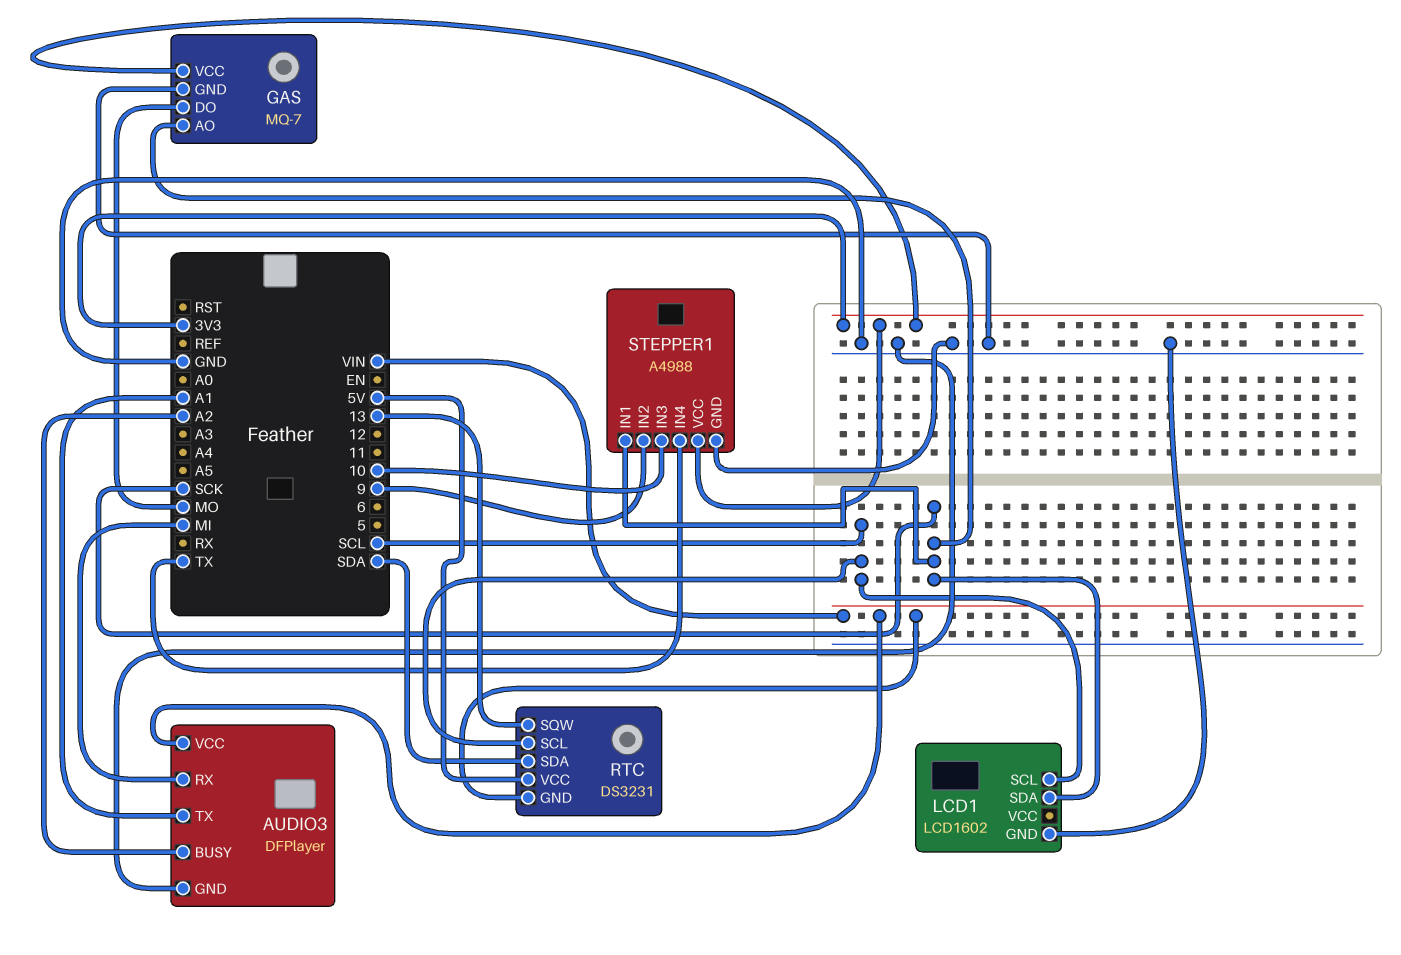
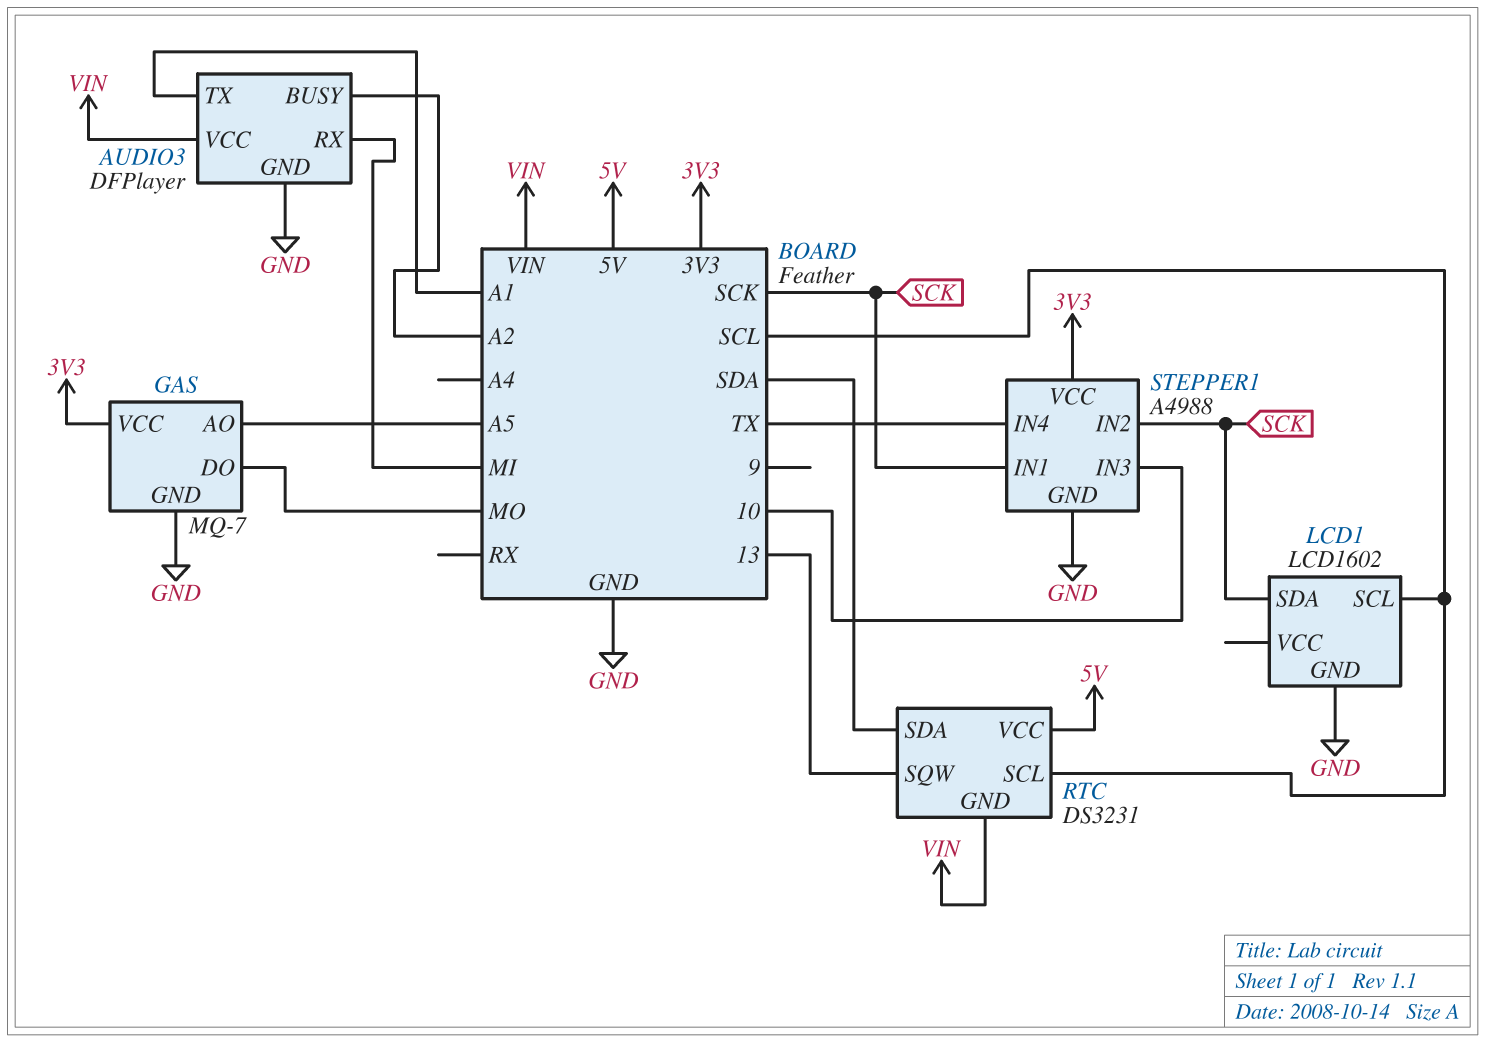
GAS pin AO: SCK -> A5
STEPPER1 pin IN2: 9 -> SCK

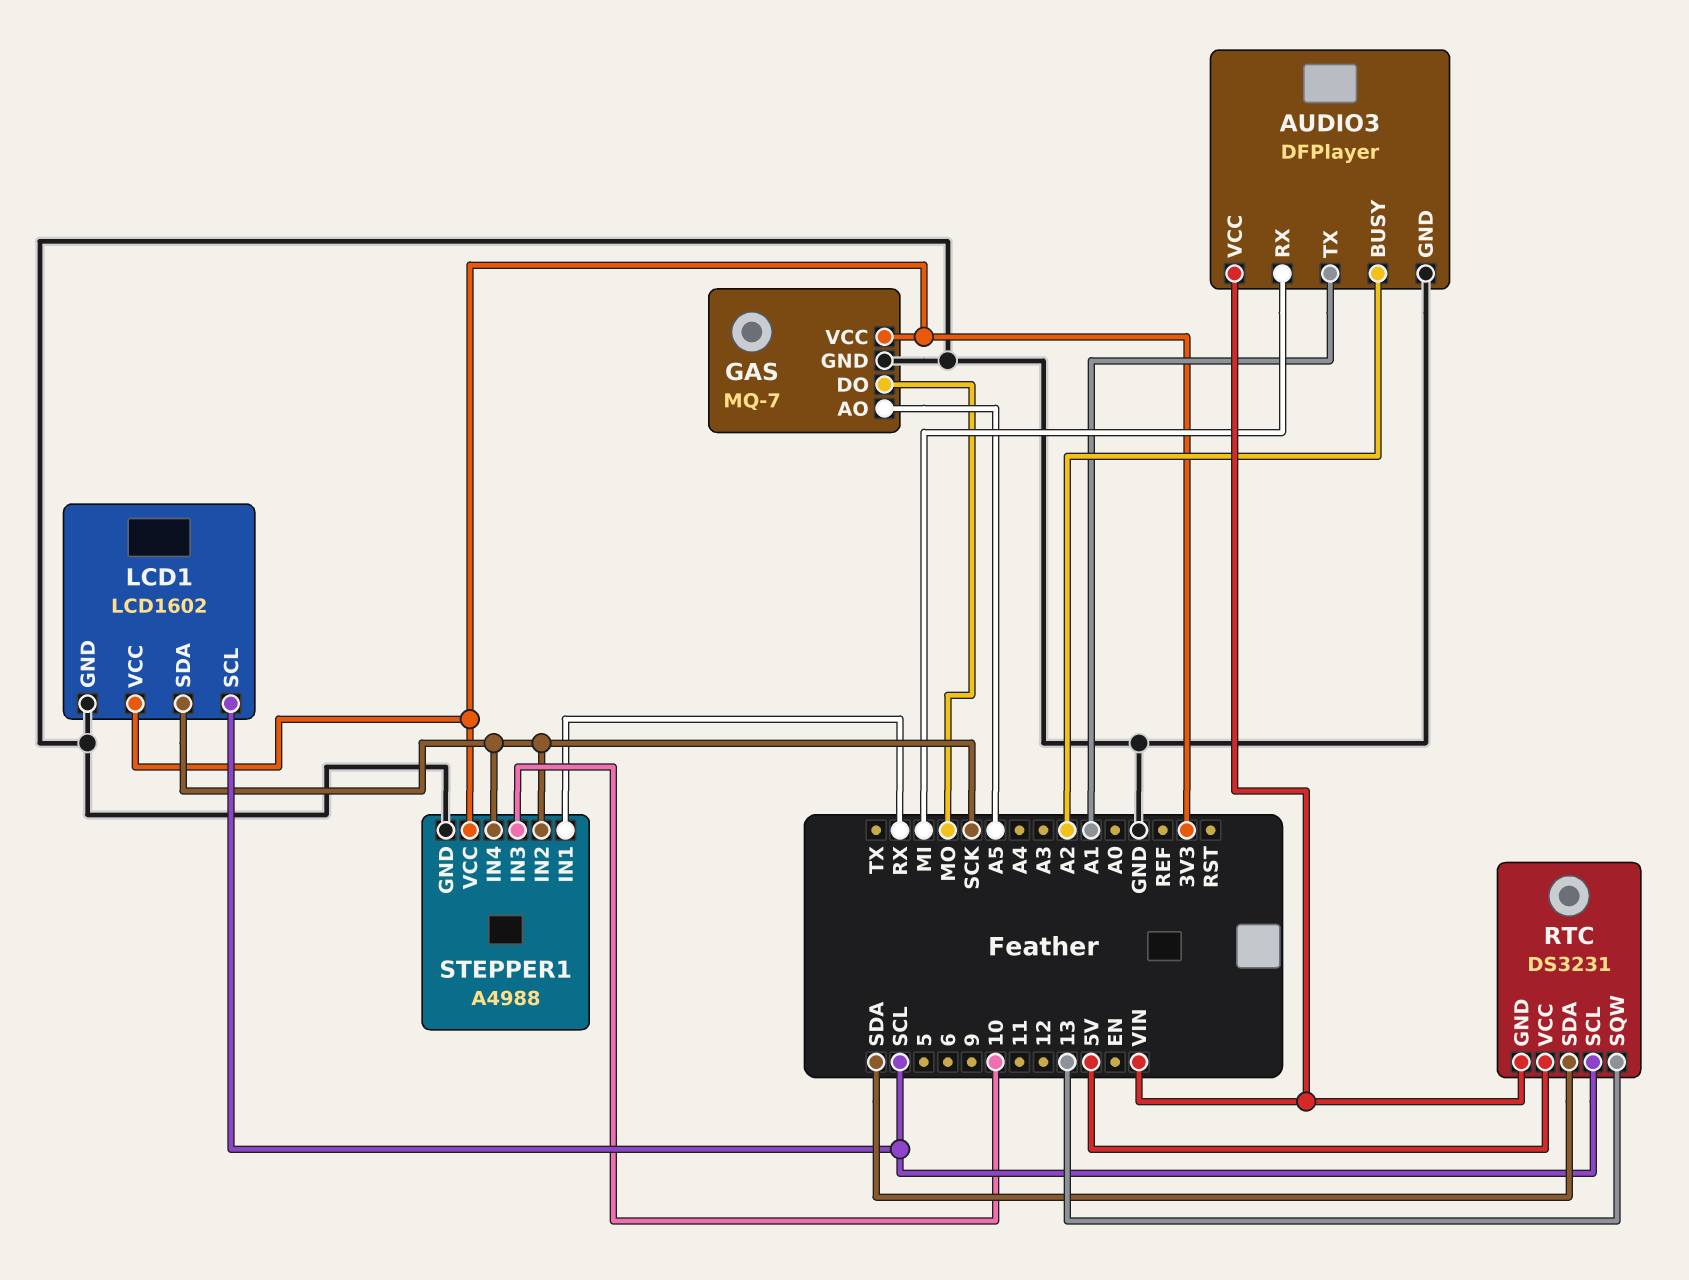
LCD1 pin VCC: none -> 3V3
STEPPER1 pin IN1: SCK -> RX
STEPPER1 pin IN4: TX -> SCK

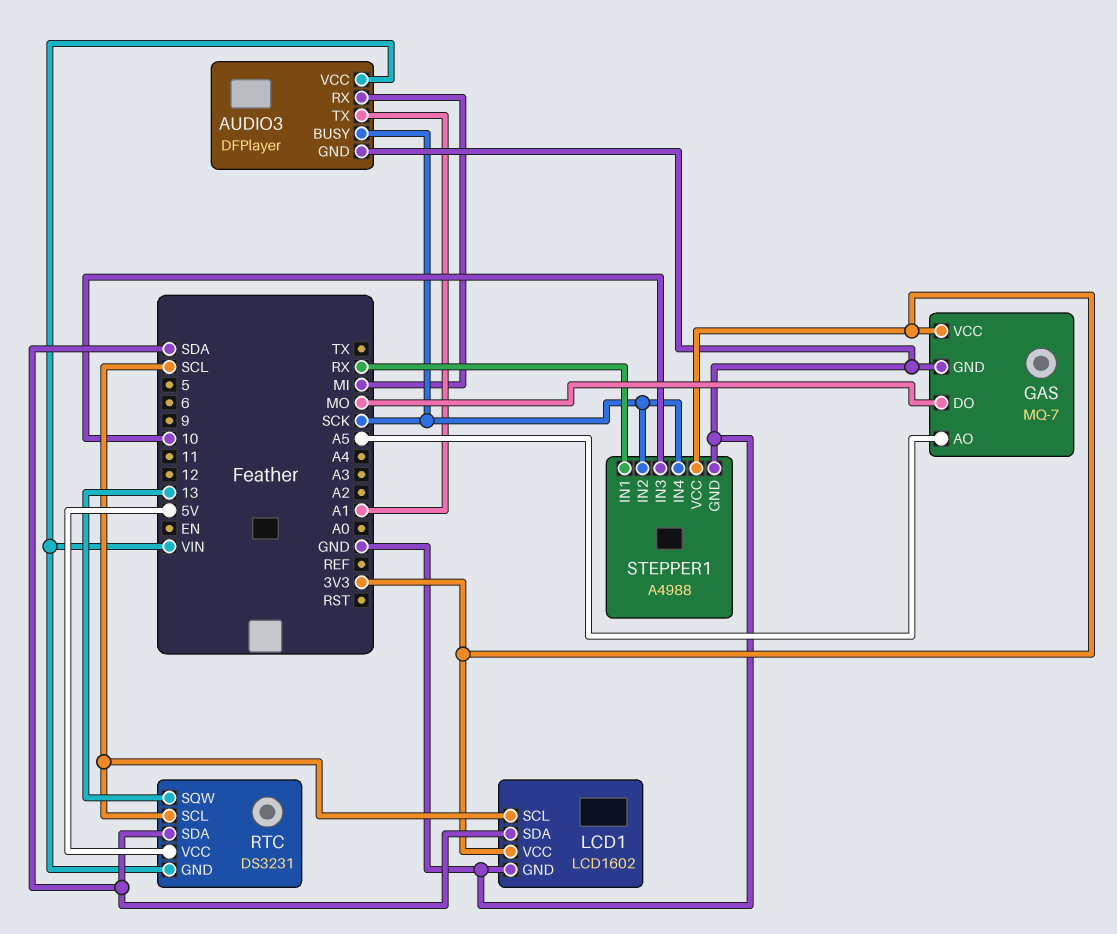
AUDIO3 pin BUSY: A2 -> SCK
LCD1 pin SDA: SCK -> SDA

